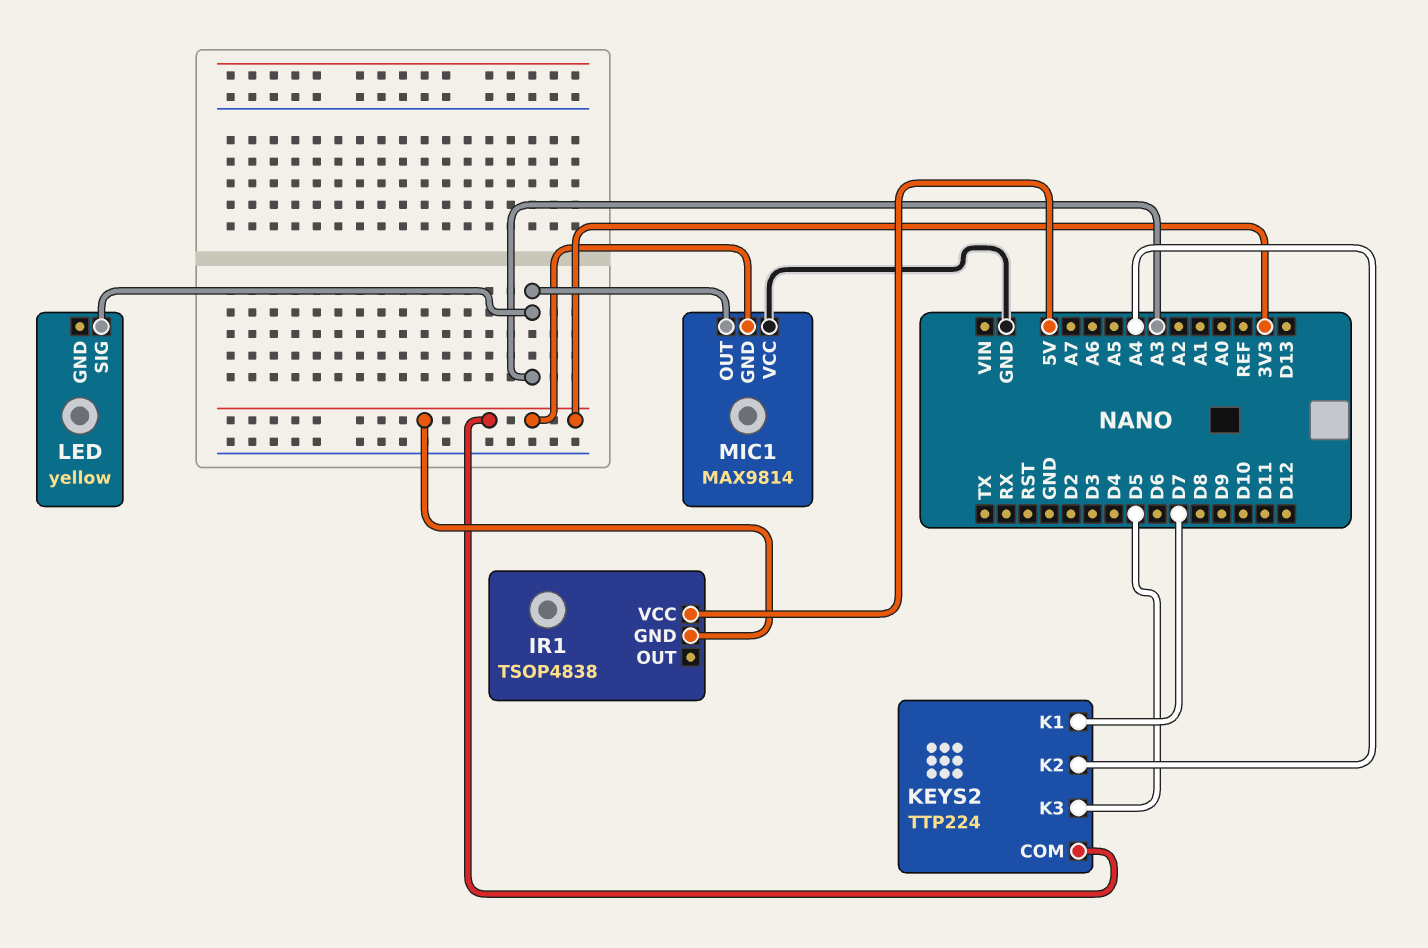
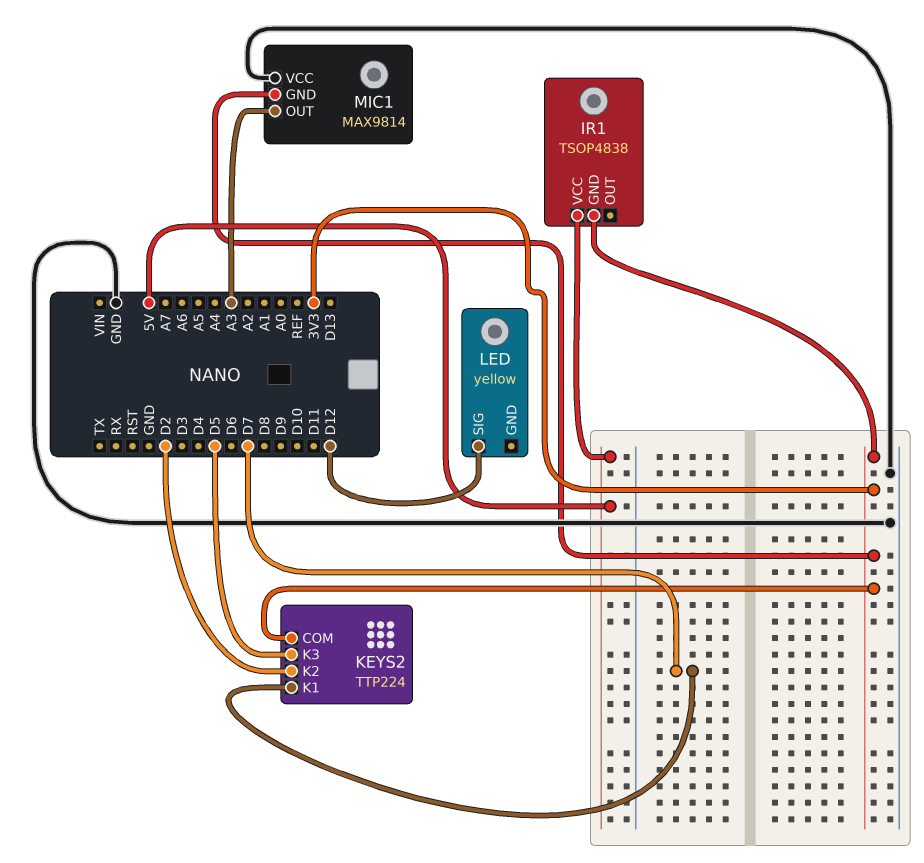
KEYS2 pin K2: A4 -> D2
LED pin SIG: A3 -> D12

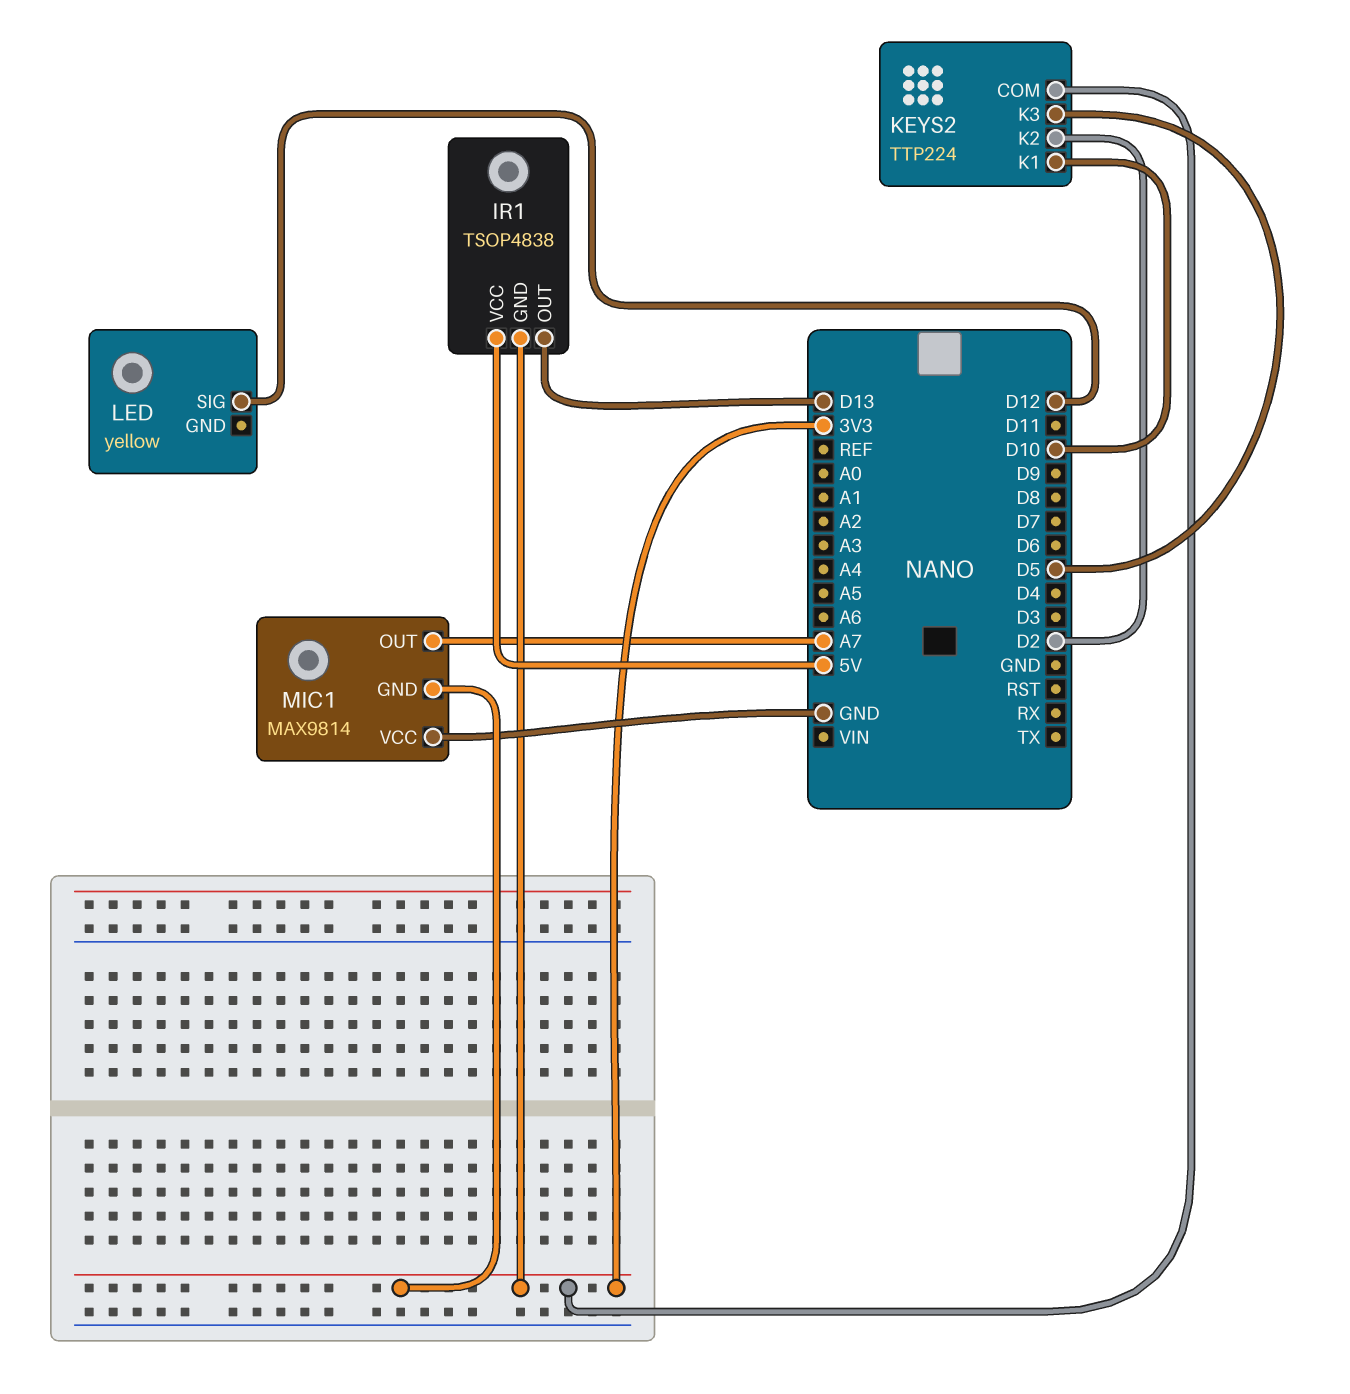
IR1 pin OUT: none -> D13
KEYS2 pin K1: D7 -> D10
MIC1 pin OUT: A3 -> A7

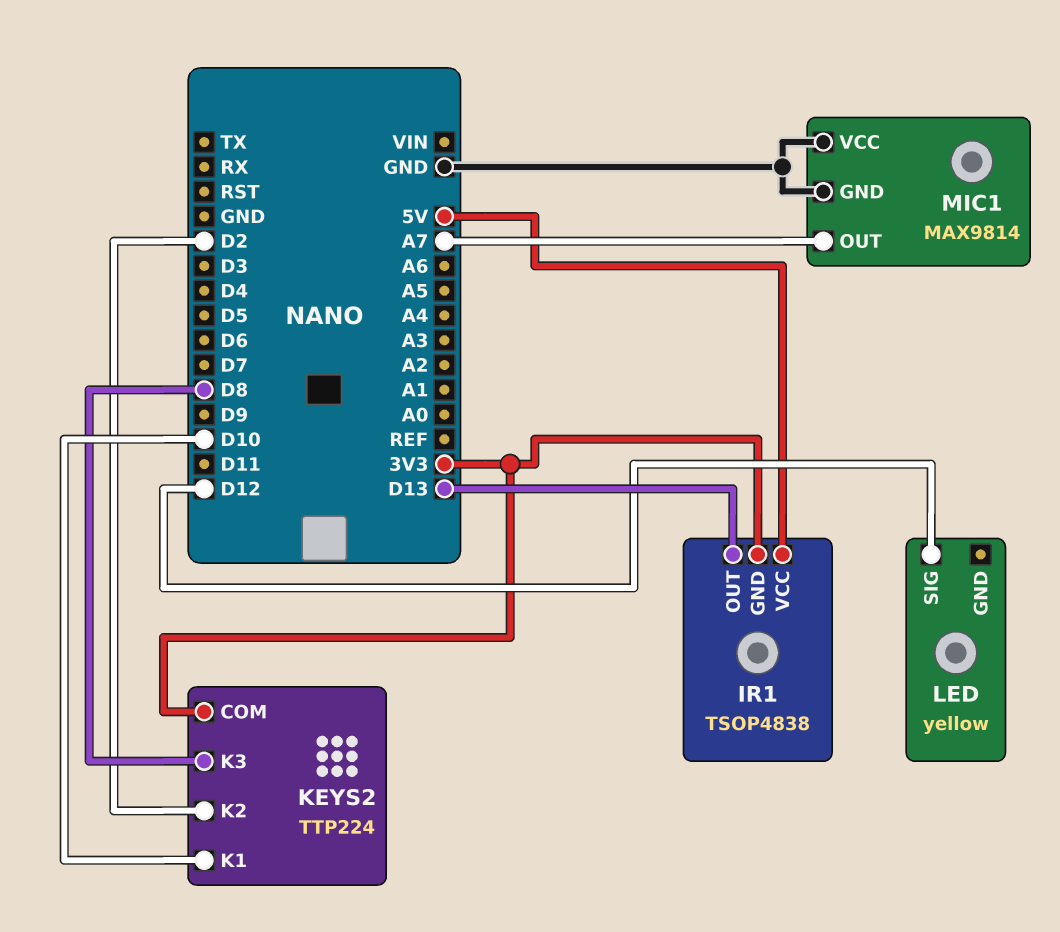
KEYS2 pin K3: D5 -> D8
MIC1 pin GND: 3V3 -> GND

